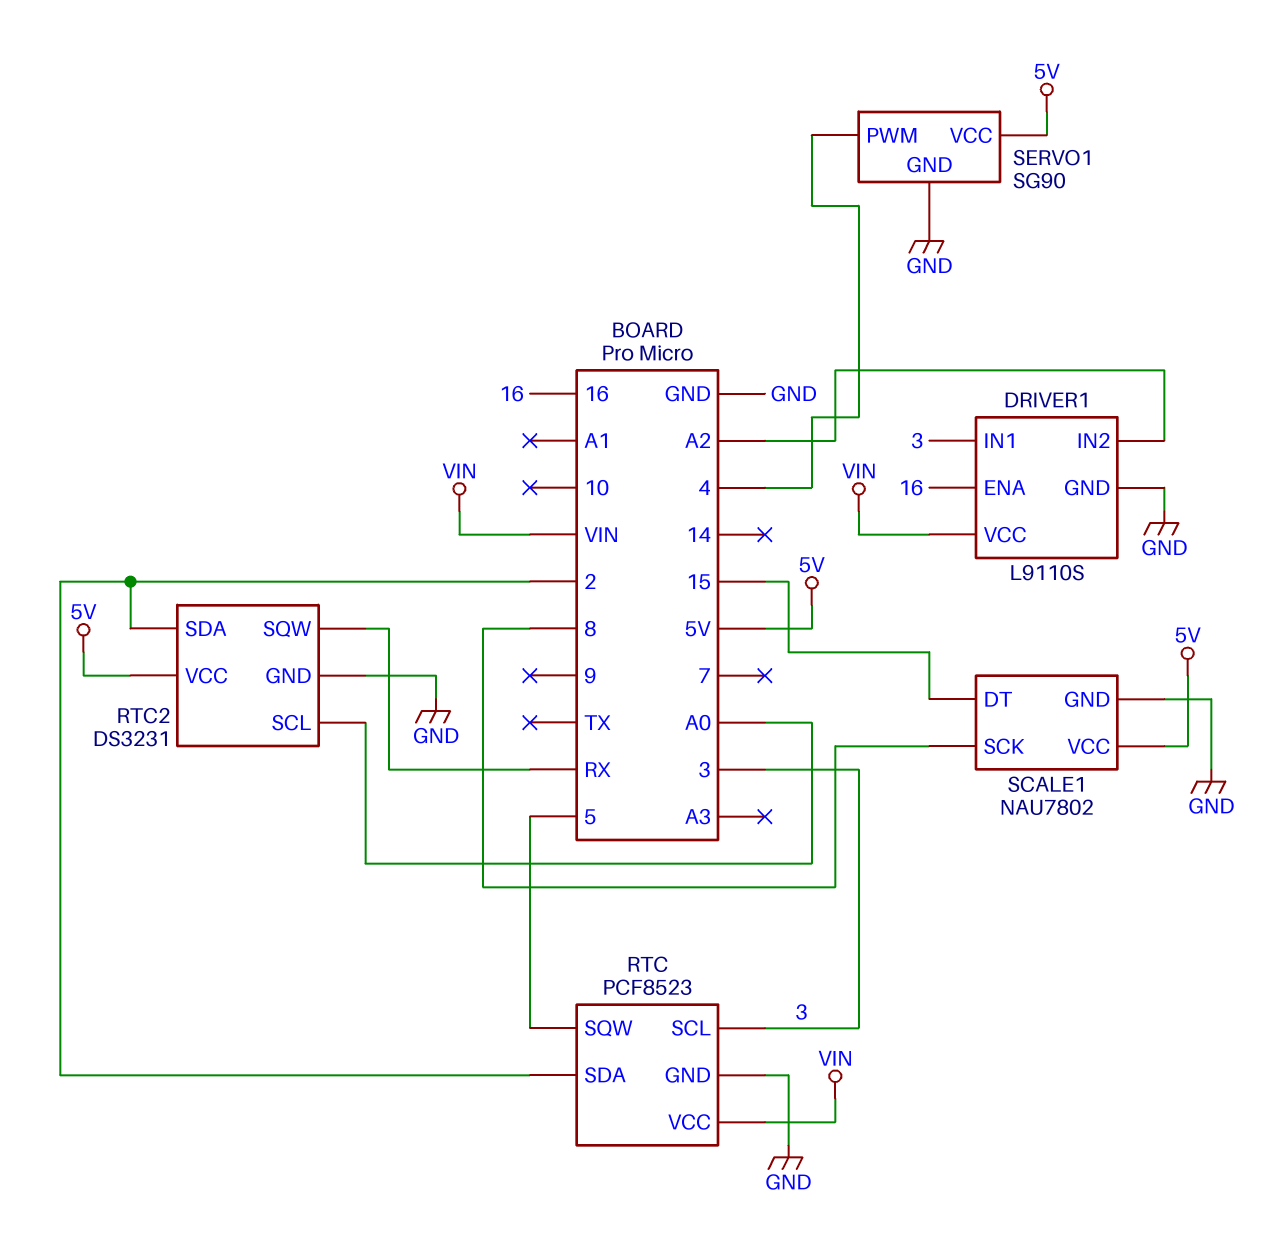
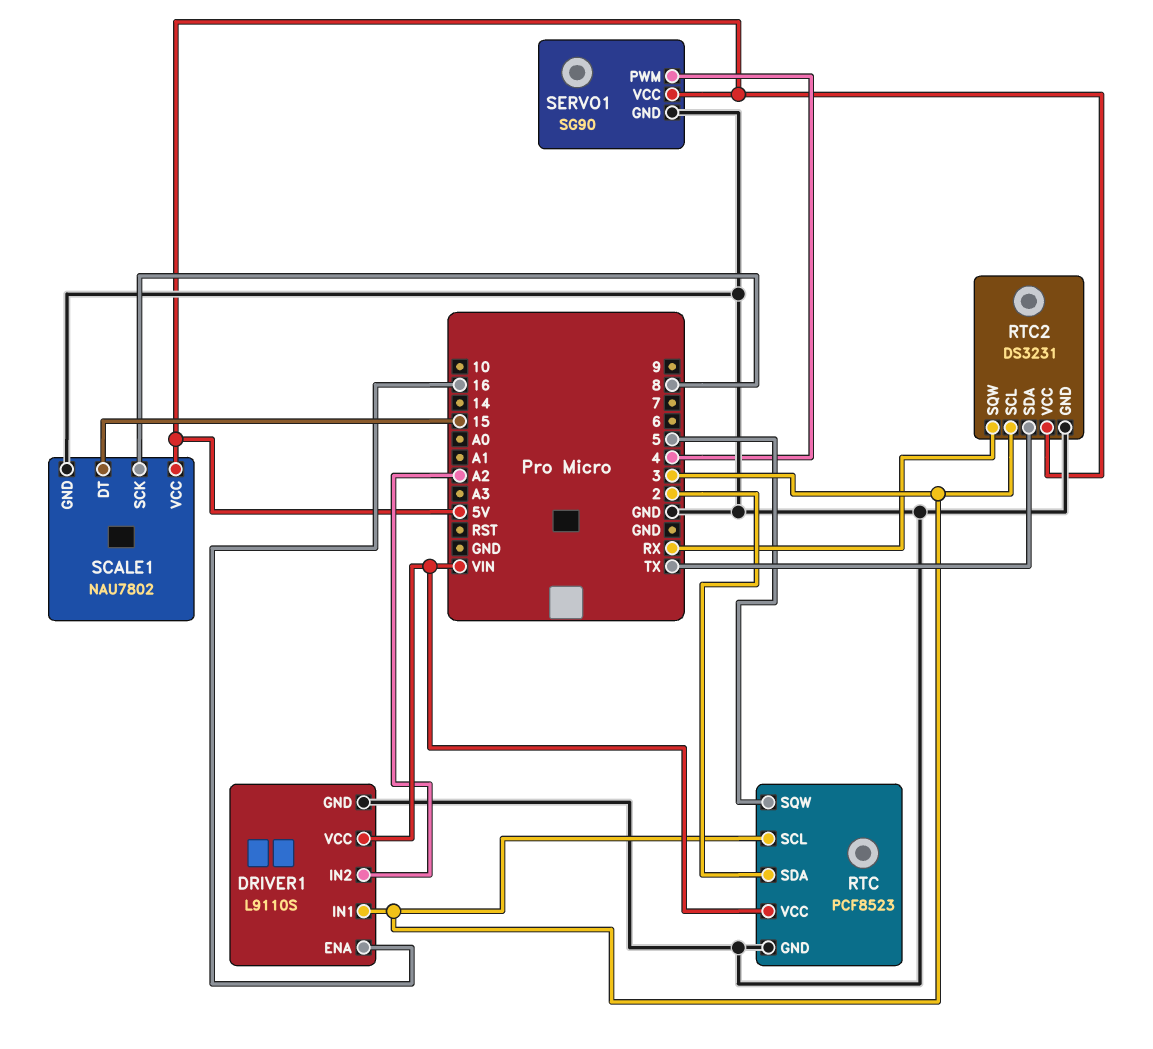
RTC2 pin SCL: A0 -> 3
RTC2 pin SDA: 2 -> TX

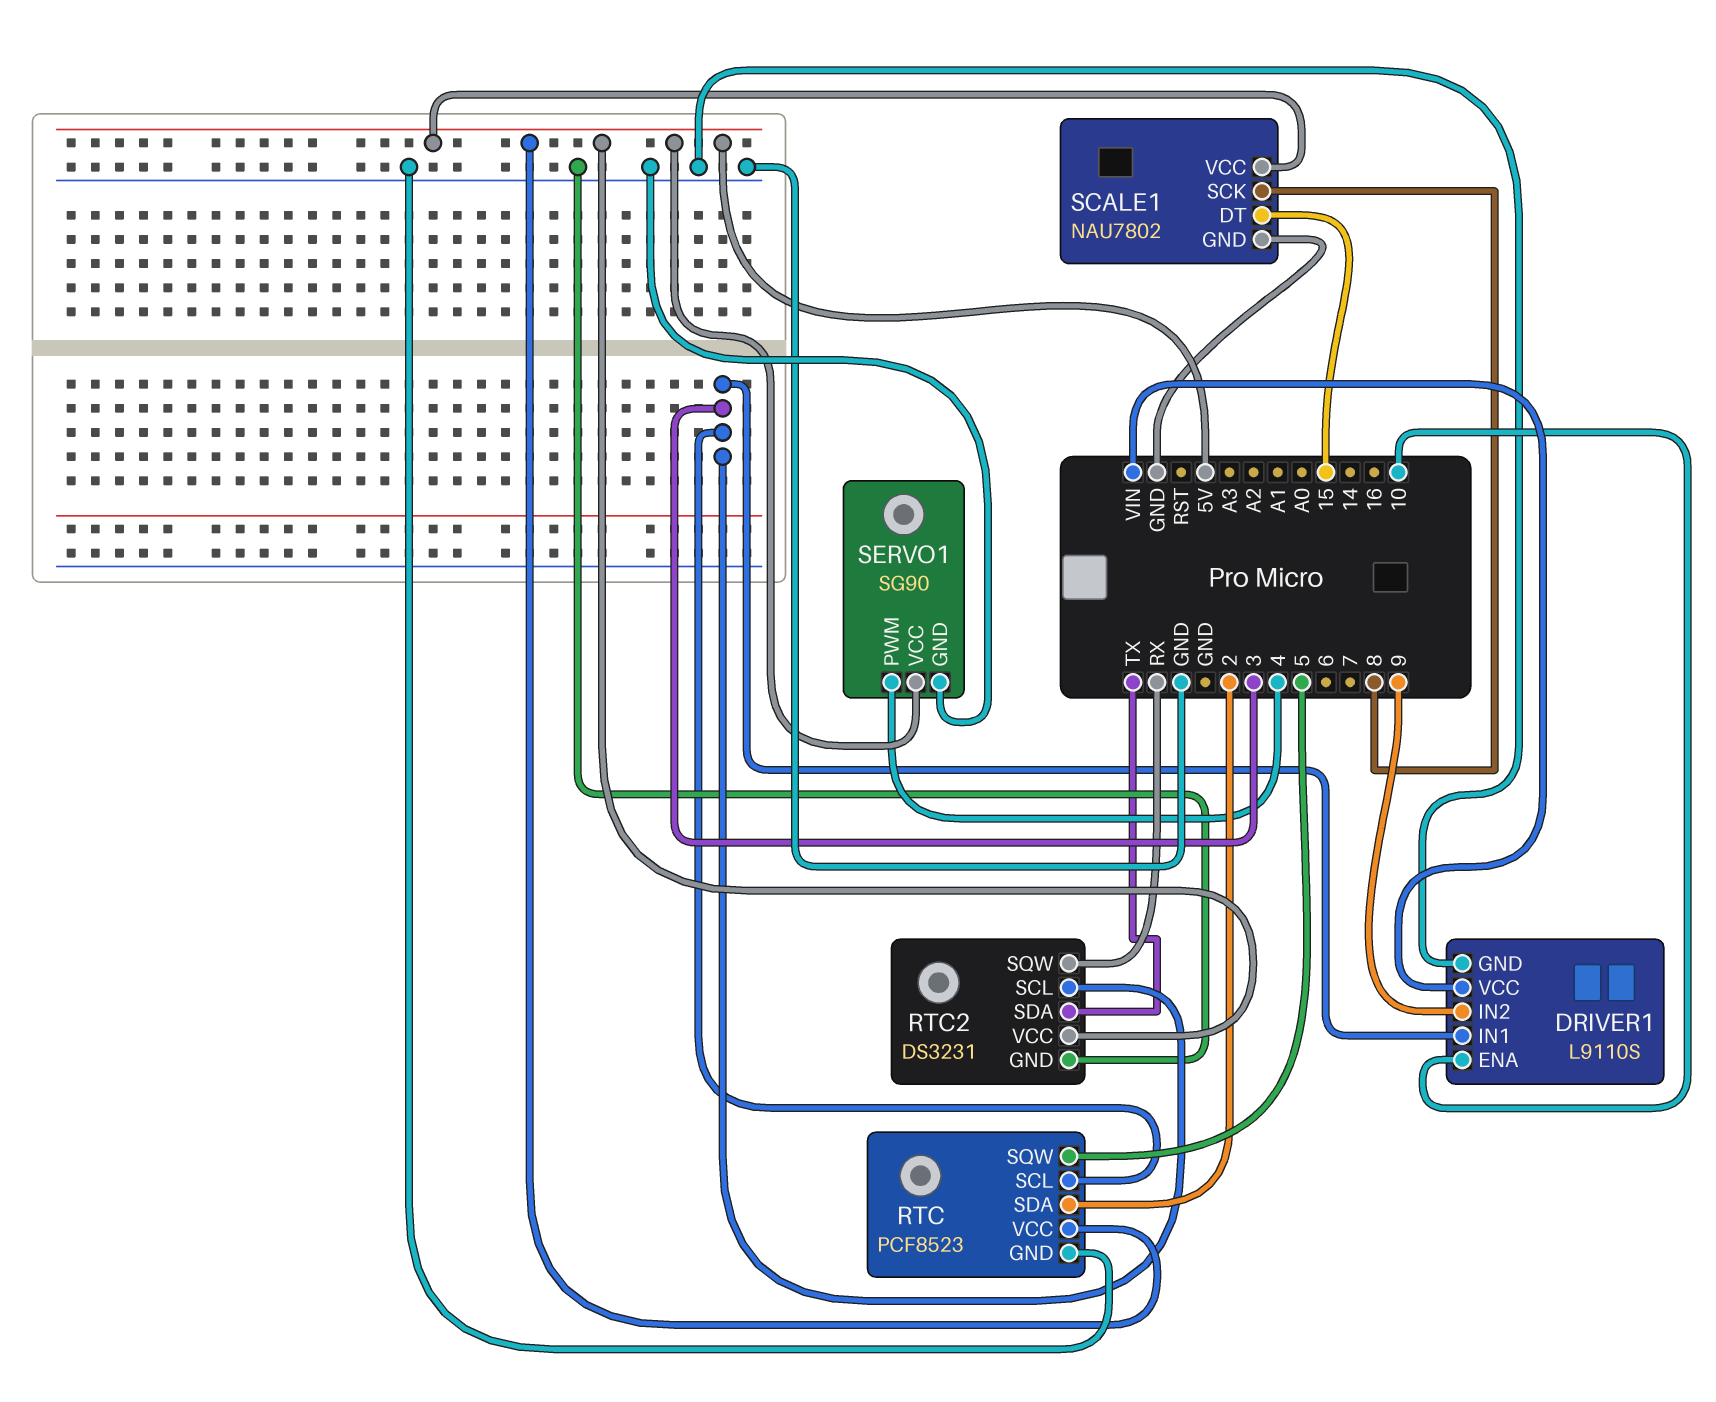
DRIVER1 pin ENA: 16 -> 10
DRIVER1 pin IN2: A2 -> 9
RTC pin VCC: VIN -> 5V

